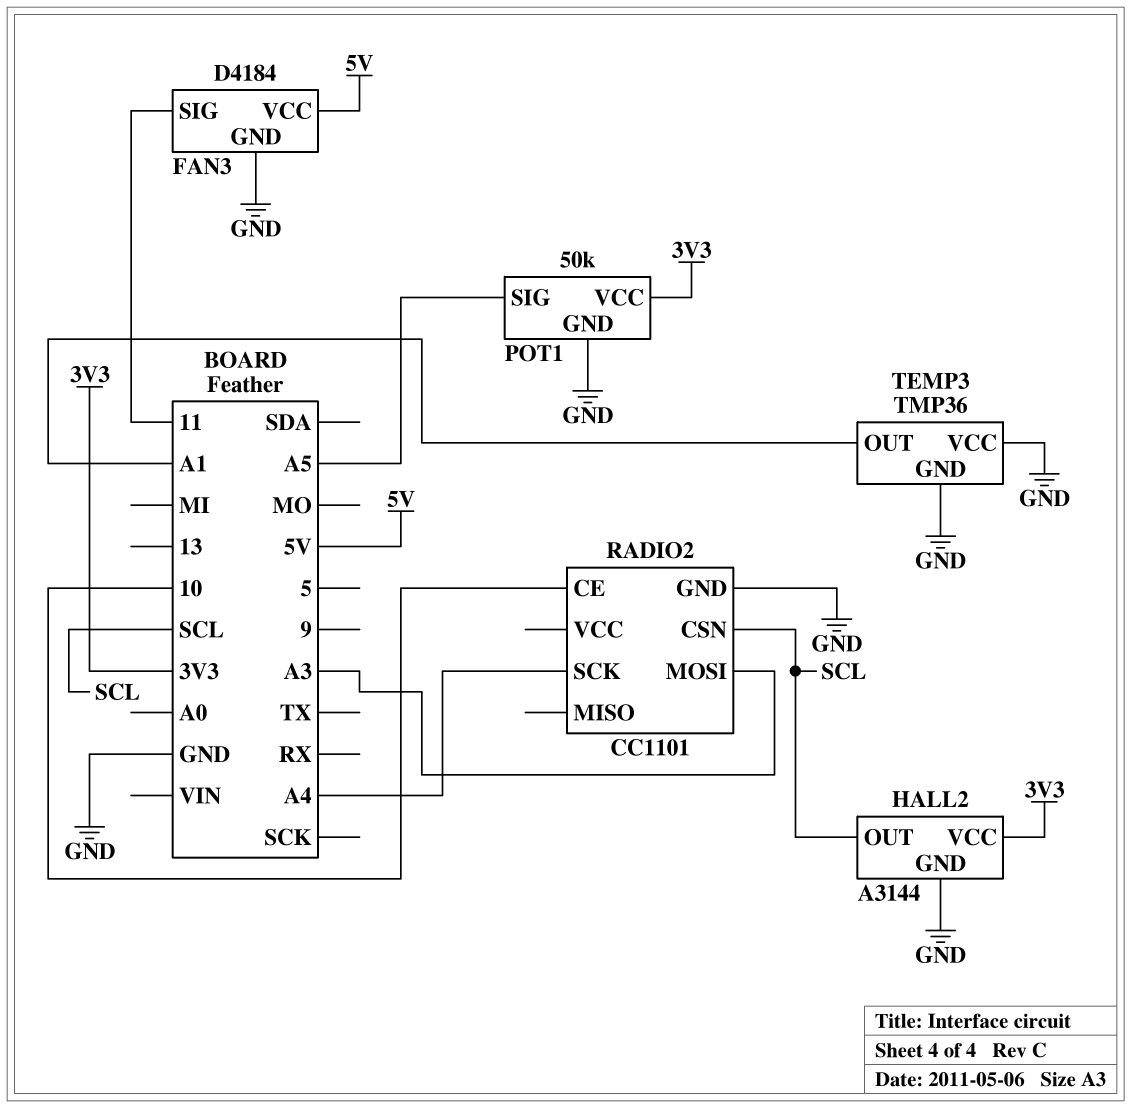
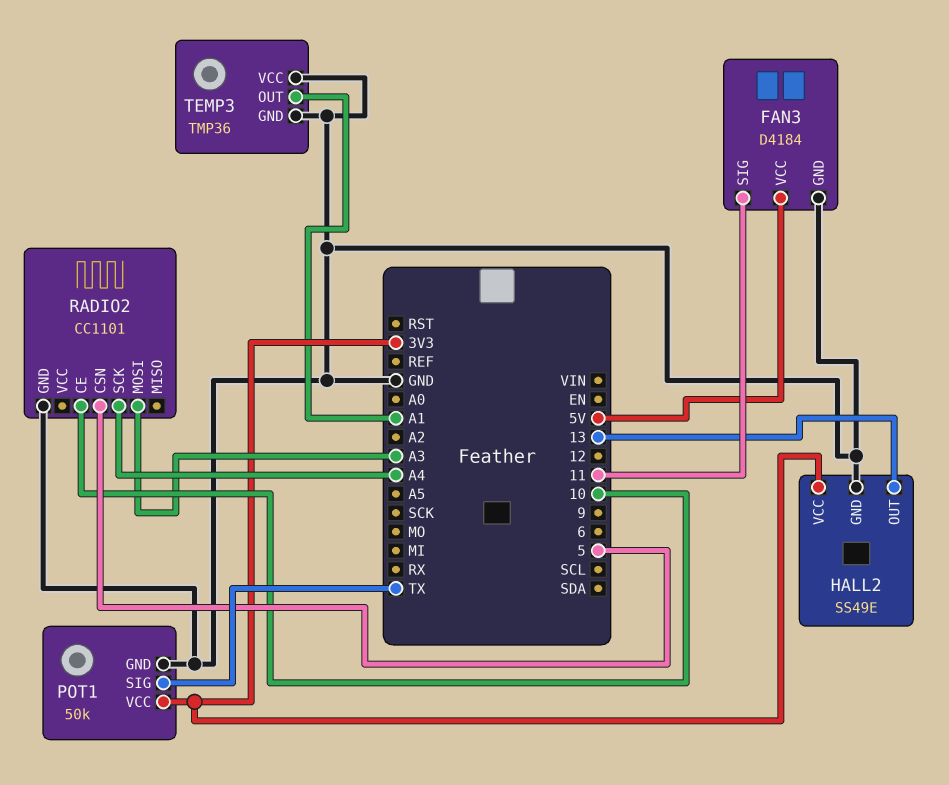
HALL2: A3144 -> SS49E
HALL2 pin OUT: SCL -> 13
POT1 pin SIG: A5 -> TX
RADIO2 pin CSN: SCL -> 5

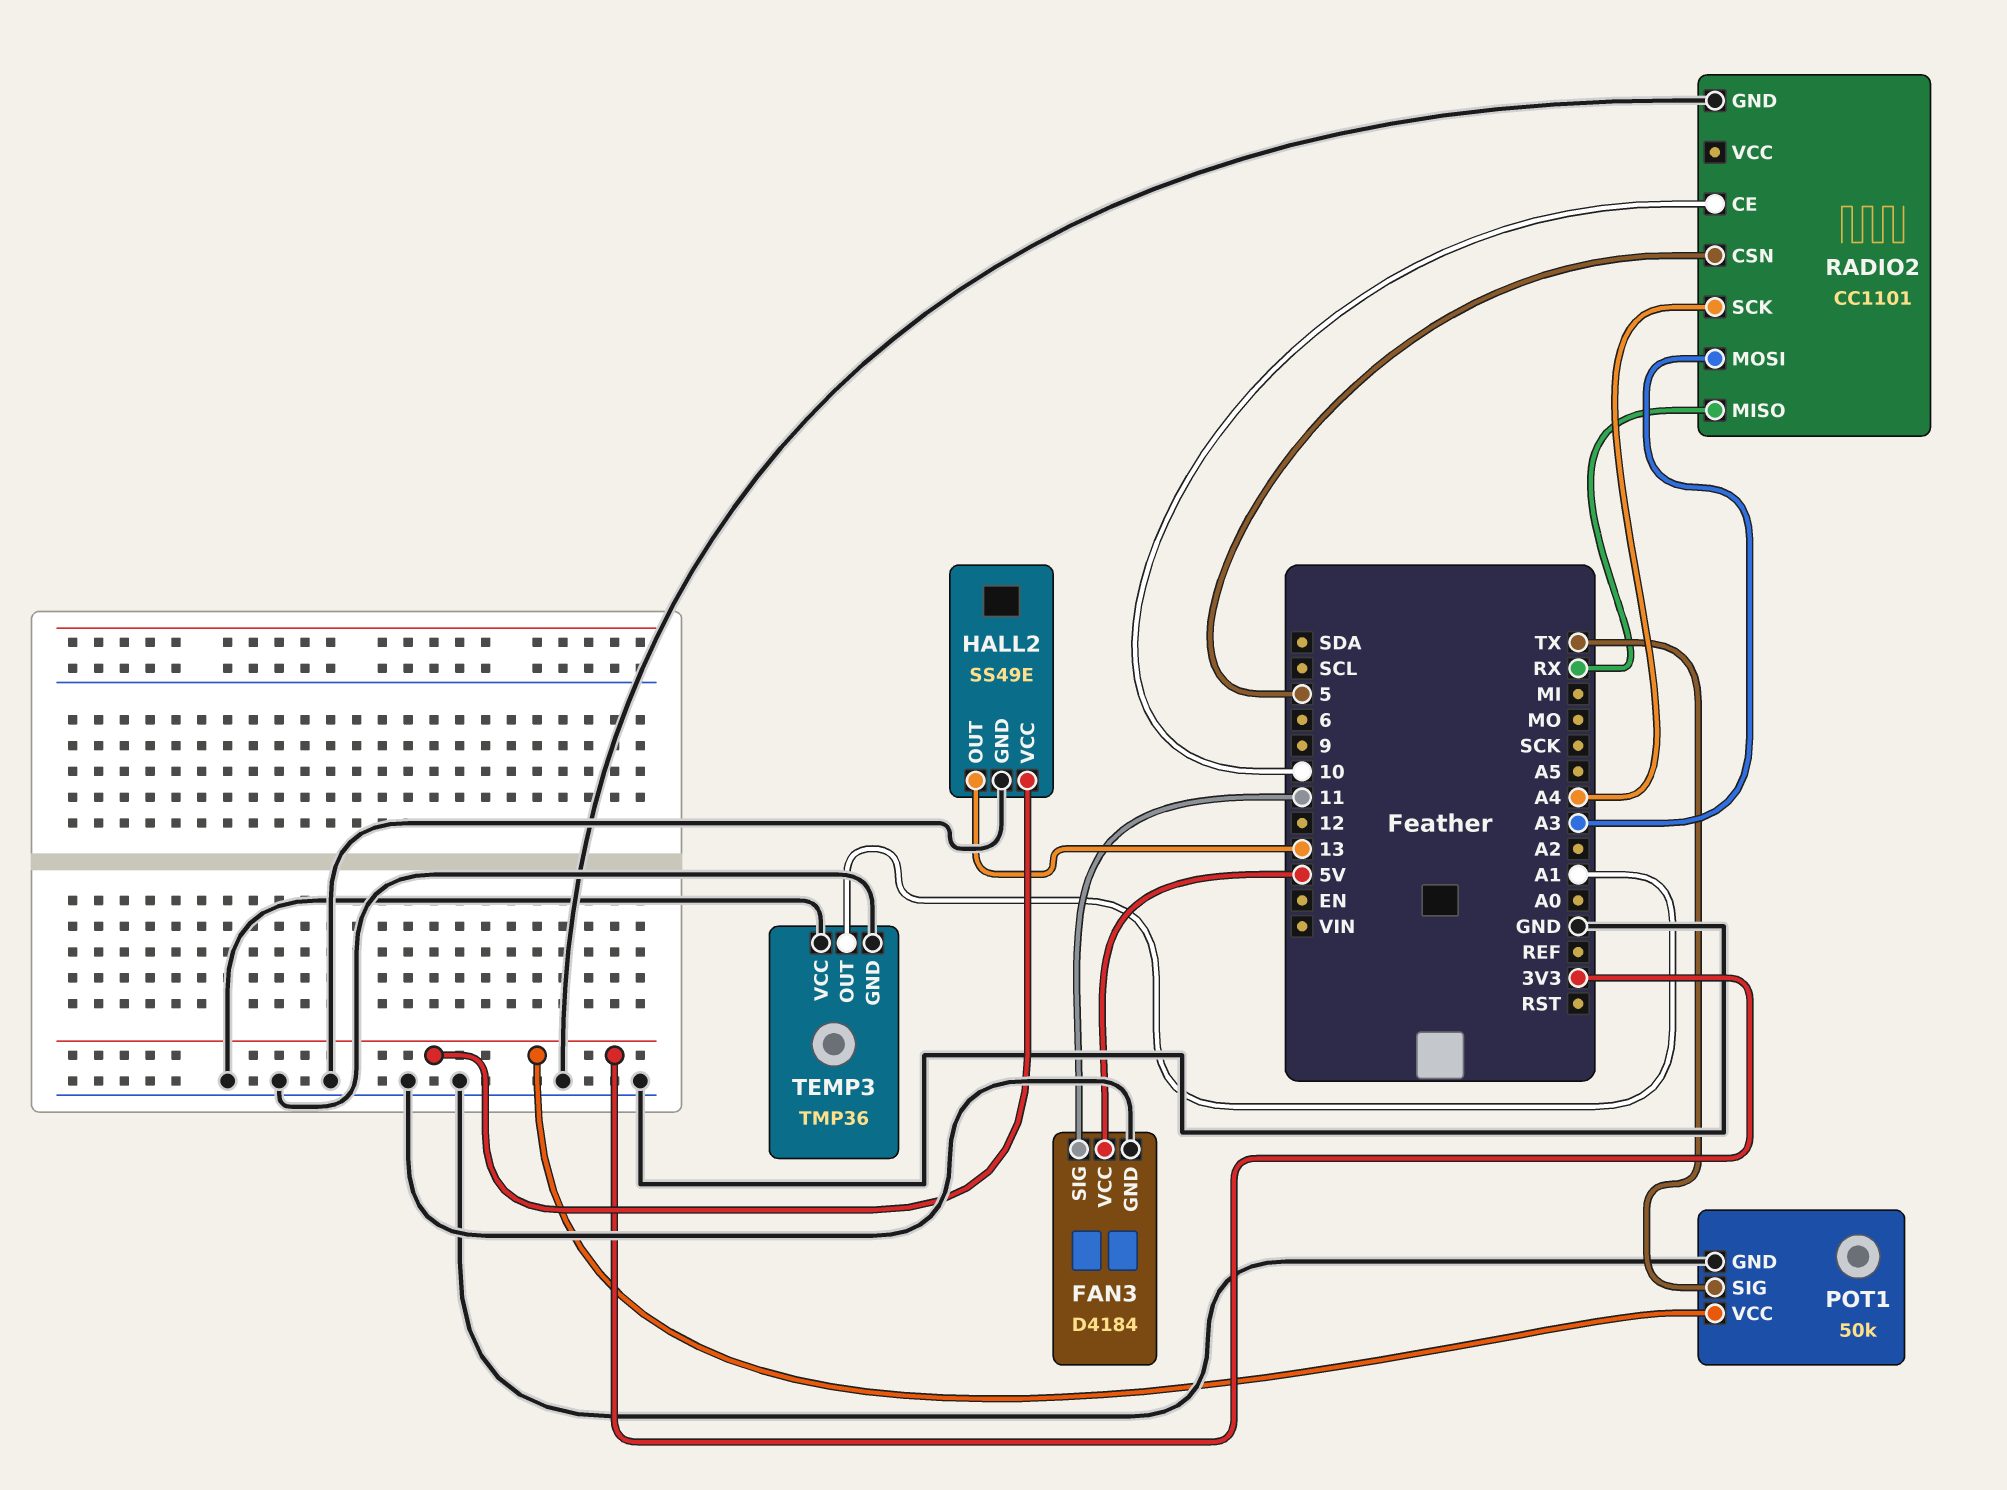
RADIO2 pin MISO: none -> RX

